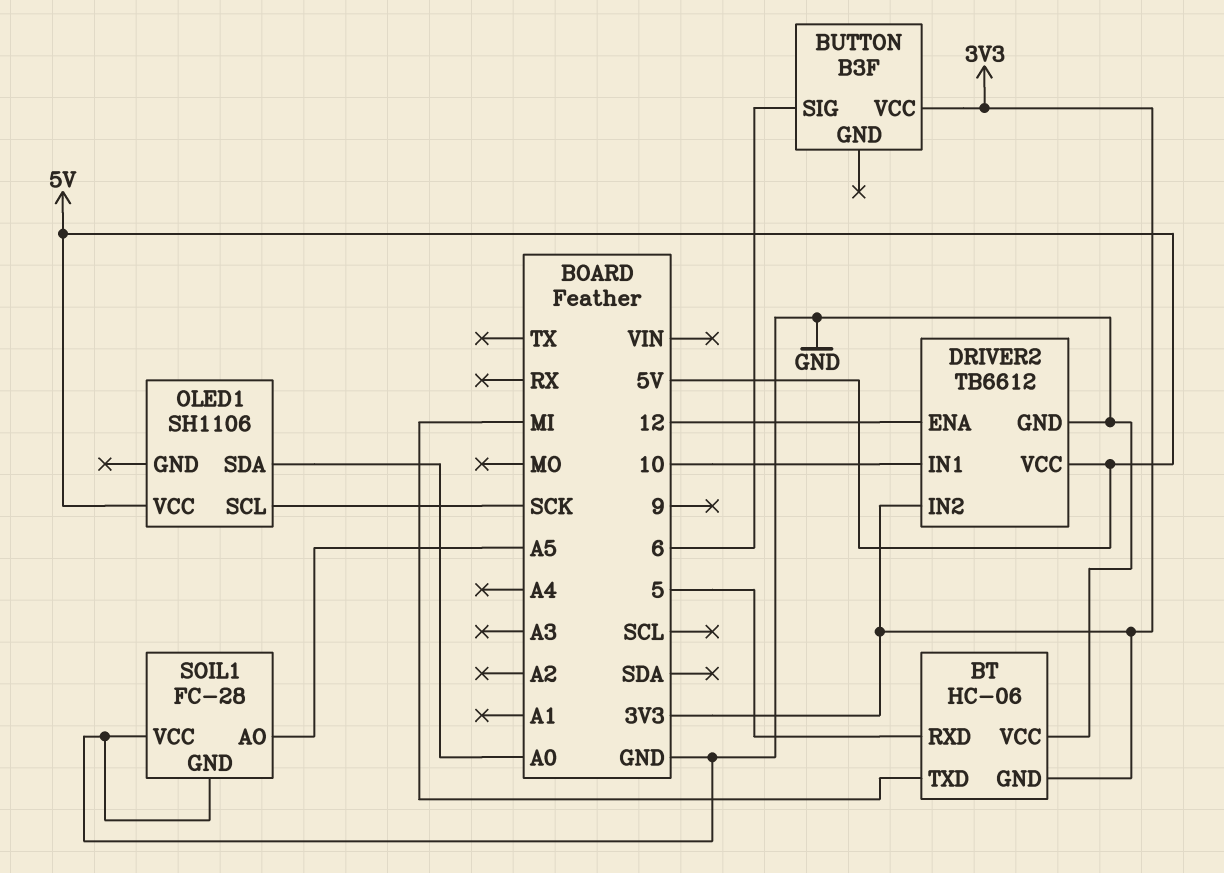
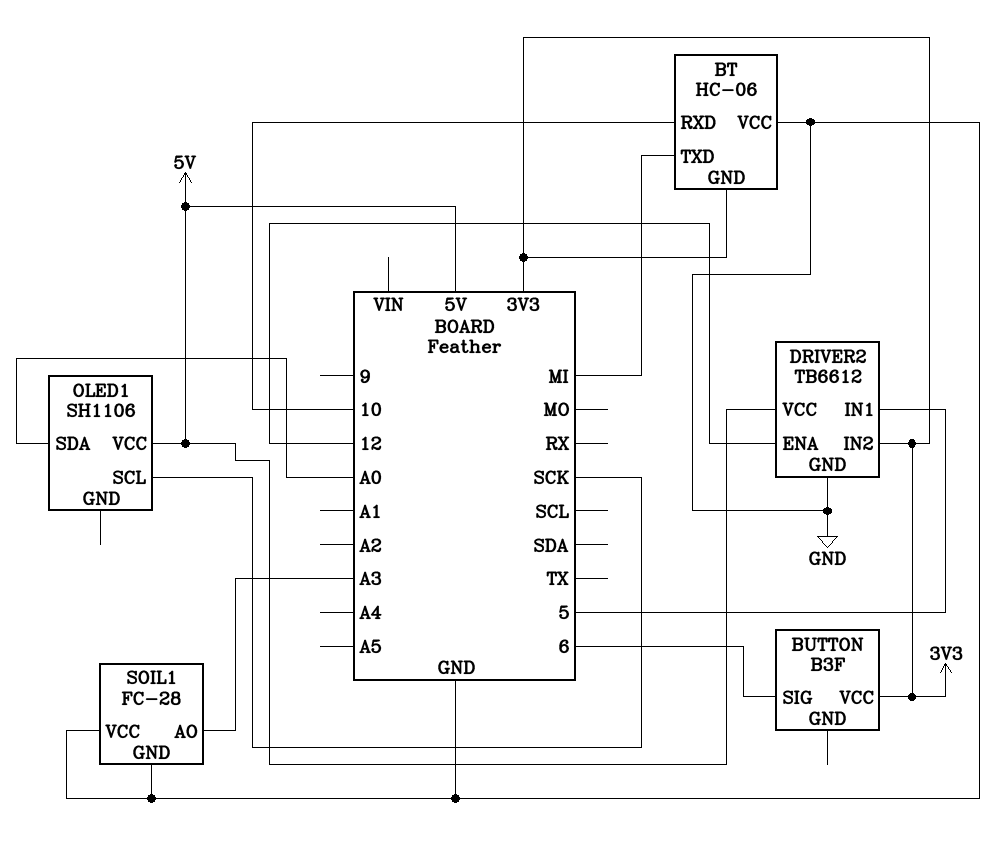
BT pin RXD: 5 -> 10
DRIVER2 pin IN1: 10 -> 5
SOIL1 pin AO: A5 -> A3

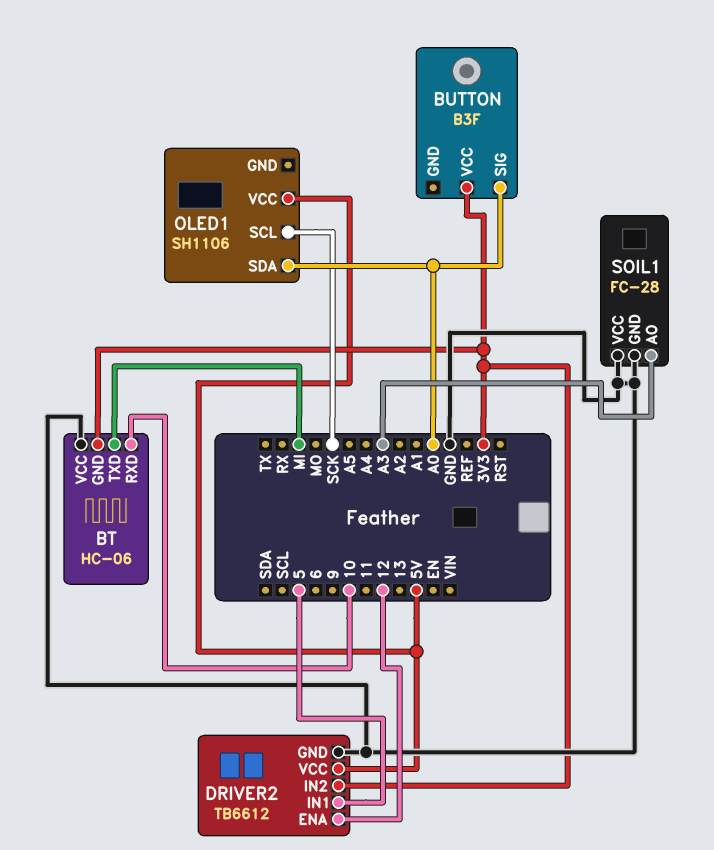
BUTTON pin SIG: 6 -> A0

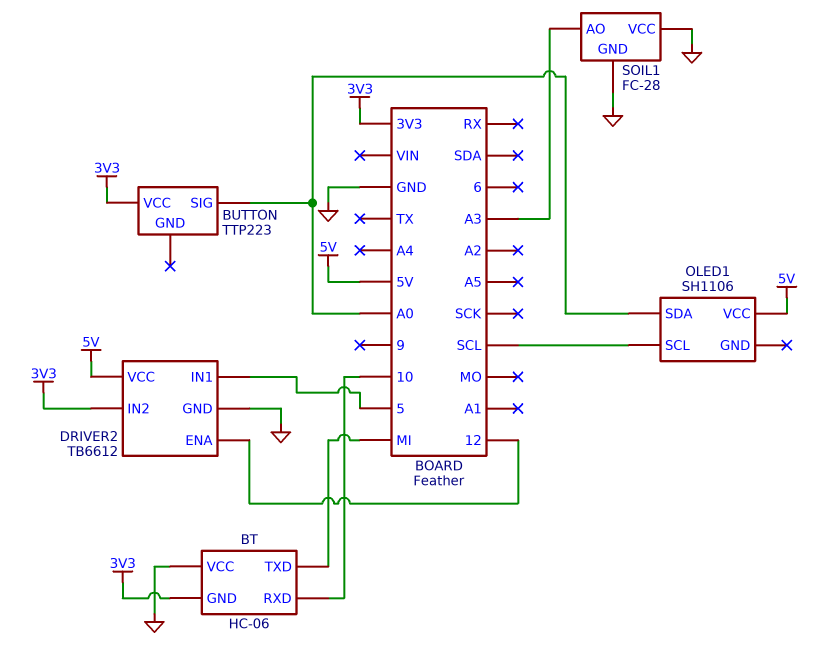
BUTTON: B3F -> TTP223
OLED1 pin SCL: SCK -> SCL

